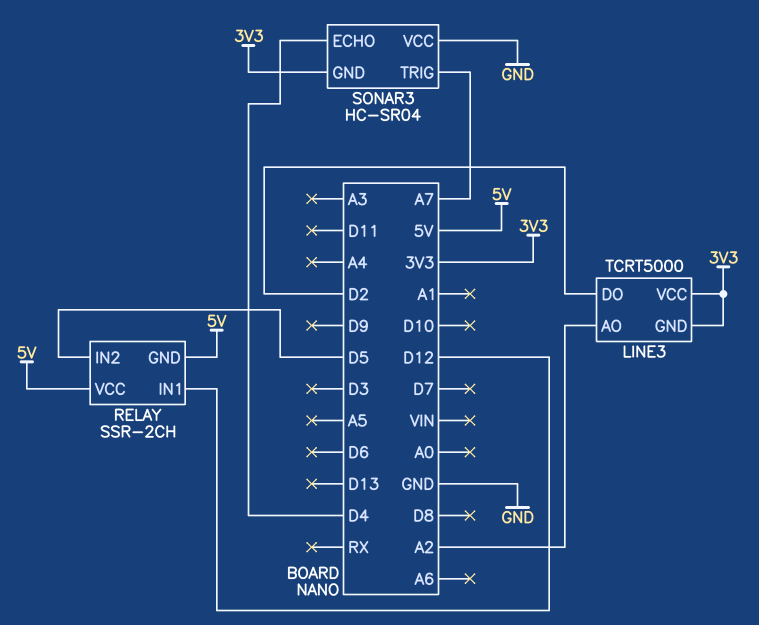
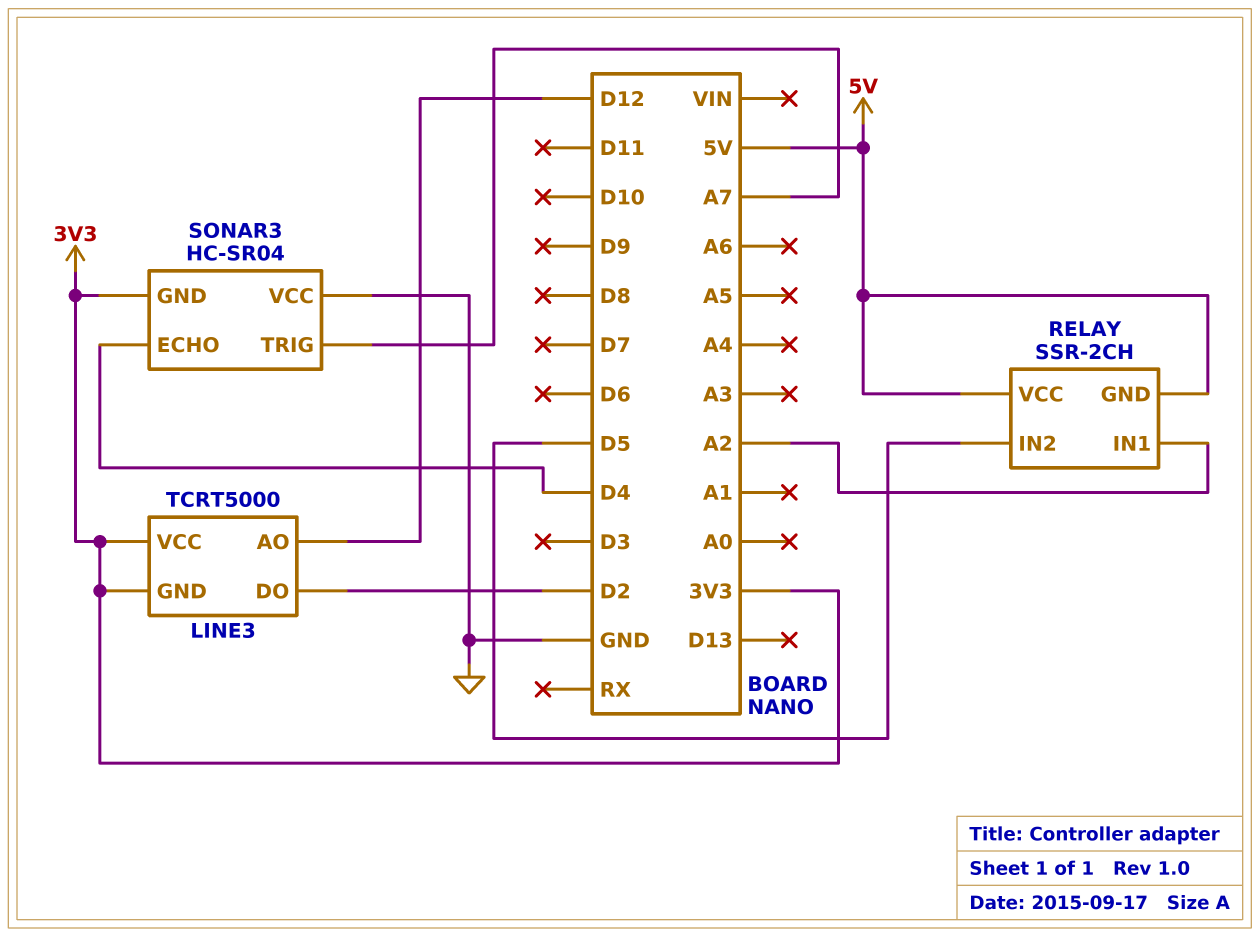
LINE3 pin AO: A2 -> D12
RELAY pin IN1: D12 -> A2

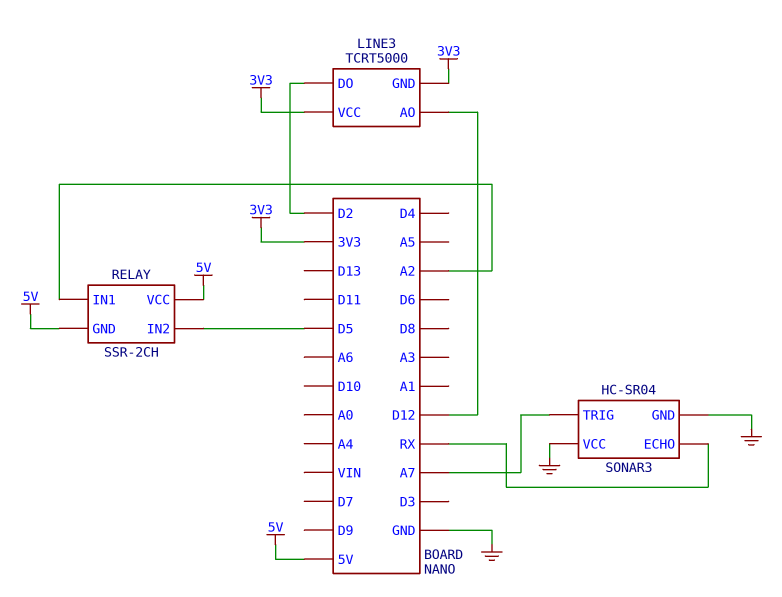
SONAR3 pin ECHO: D4 -> RX
SONAR3 pin GND: 3V3 -> GND

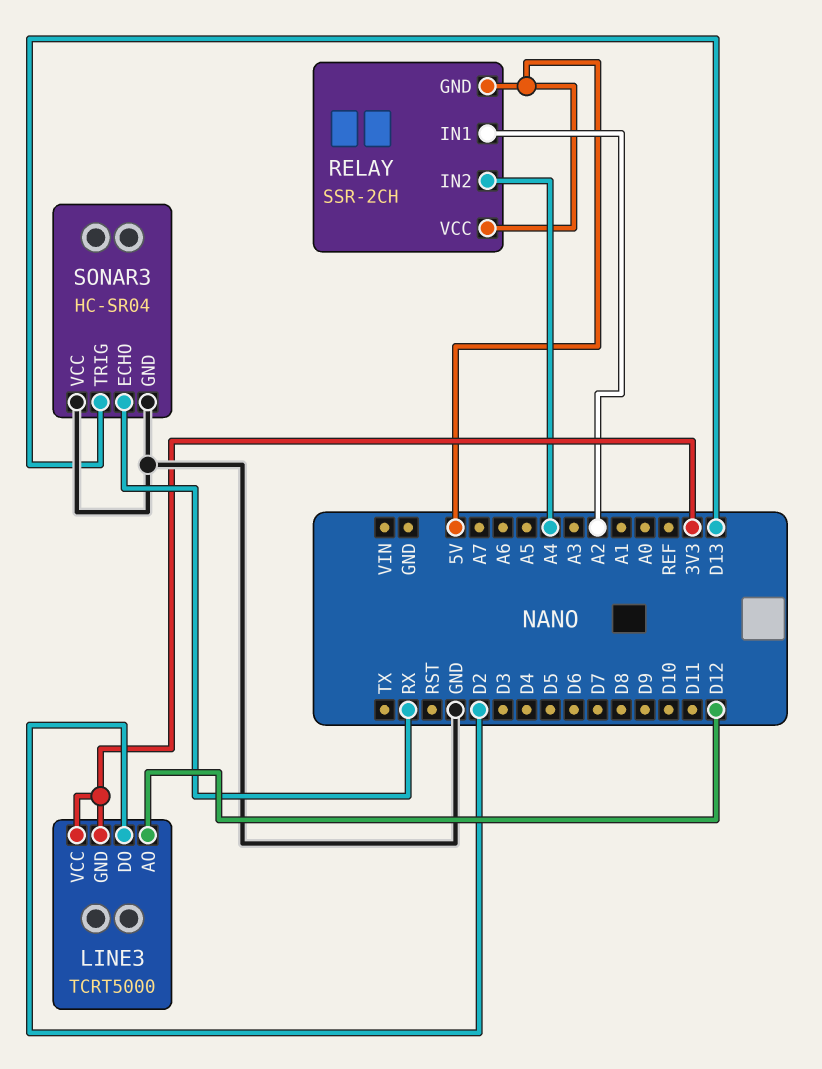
RELAY pin IN2: D5 -> A4
SONAR3 pin TRIG: A7 -> D13

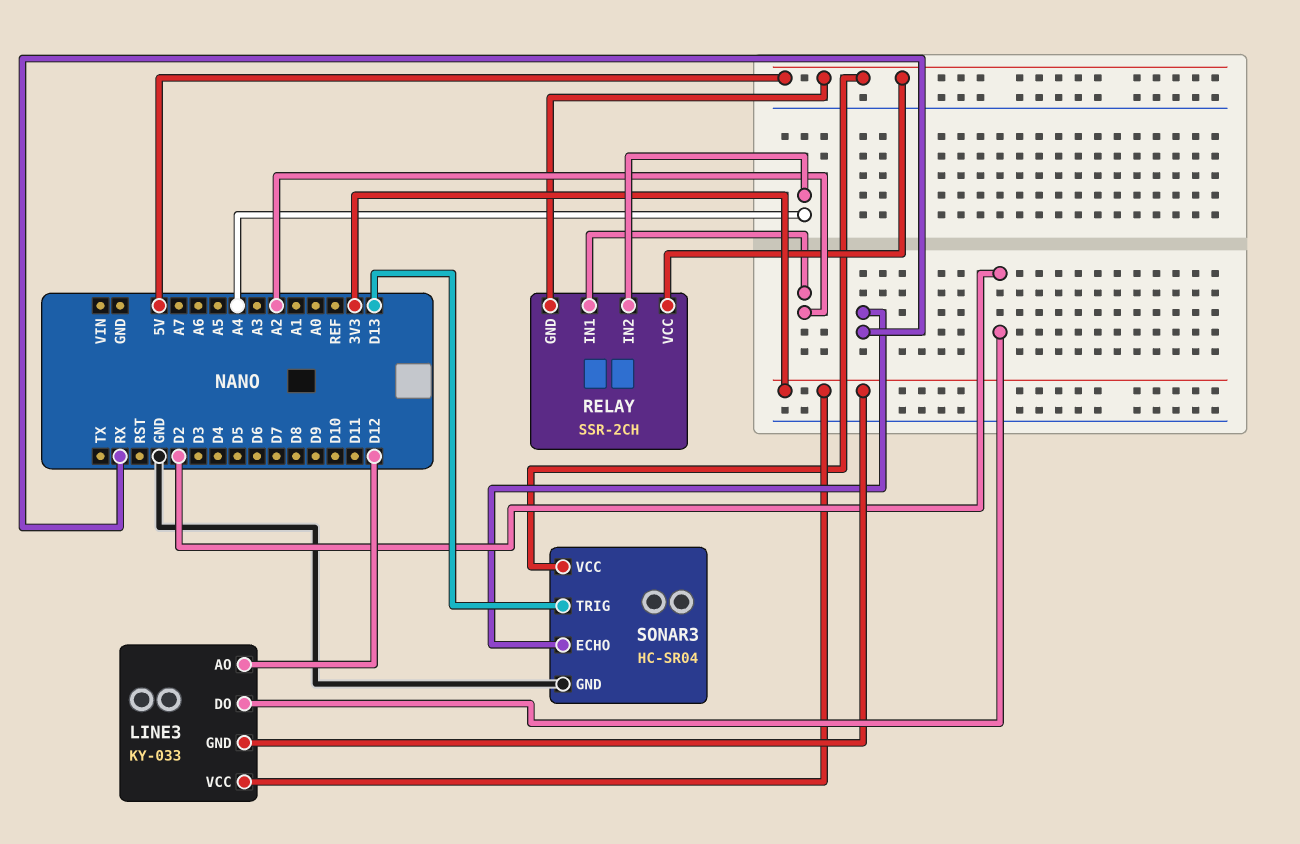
LINE3: TCRT5000 -> KY-033
SONAR3 pin VCC: GND -> 5V

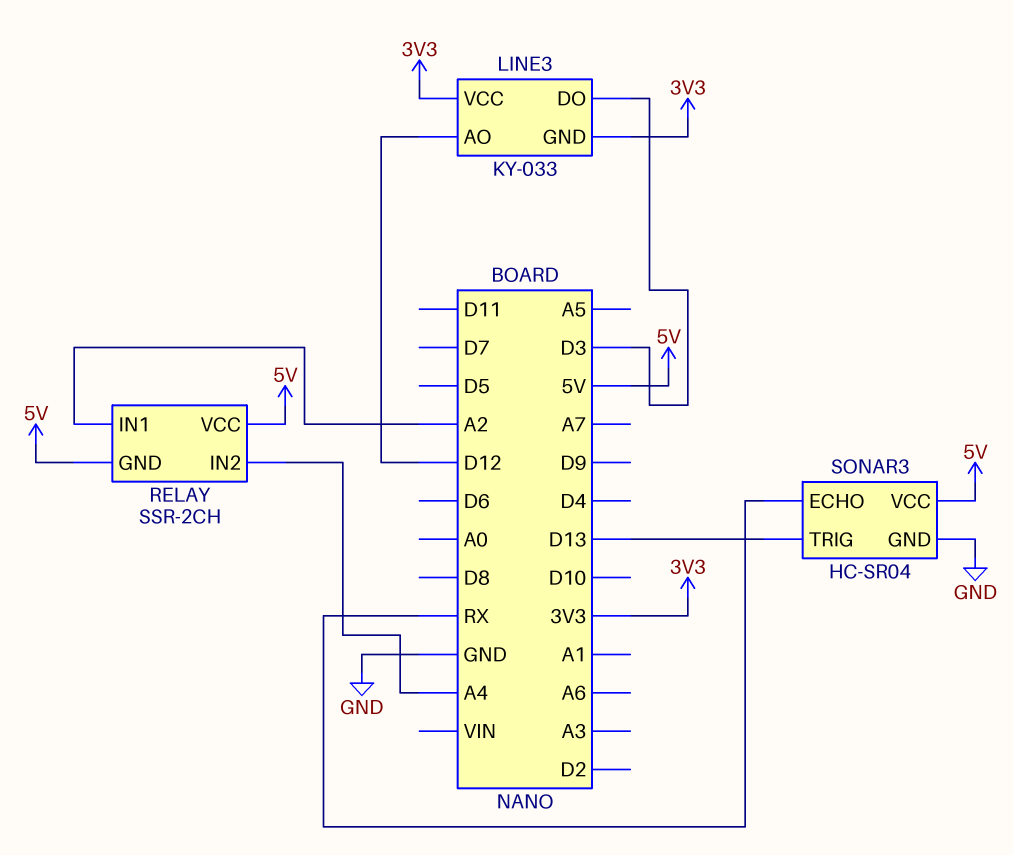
LINE3 pin DO: D2 -> D3

